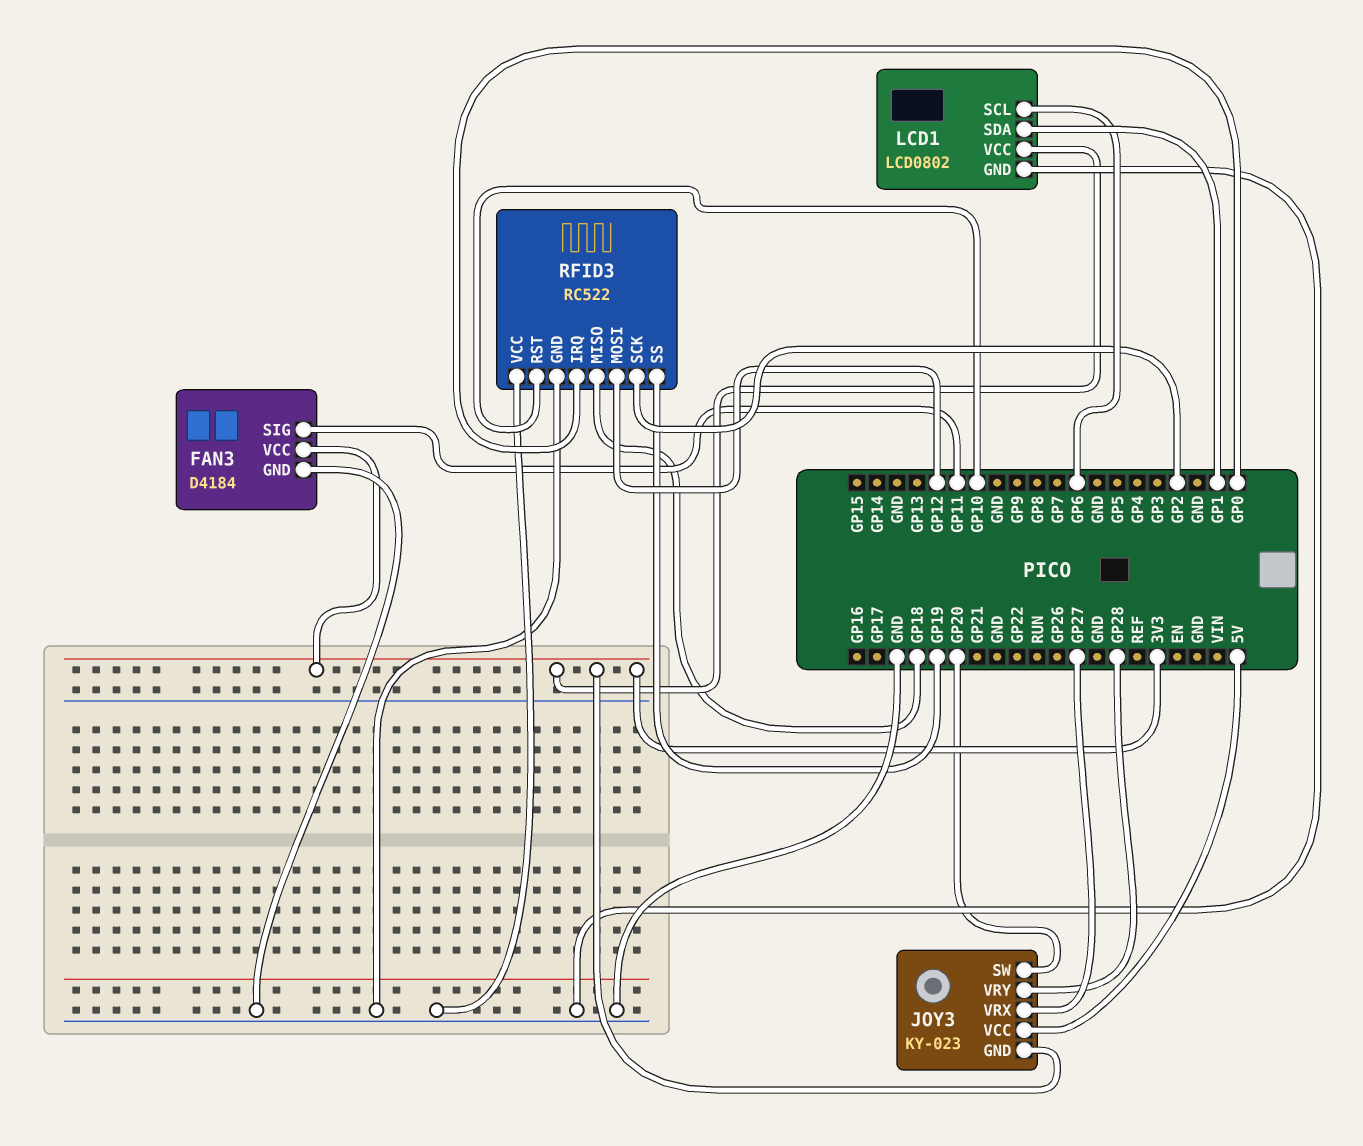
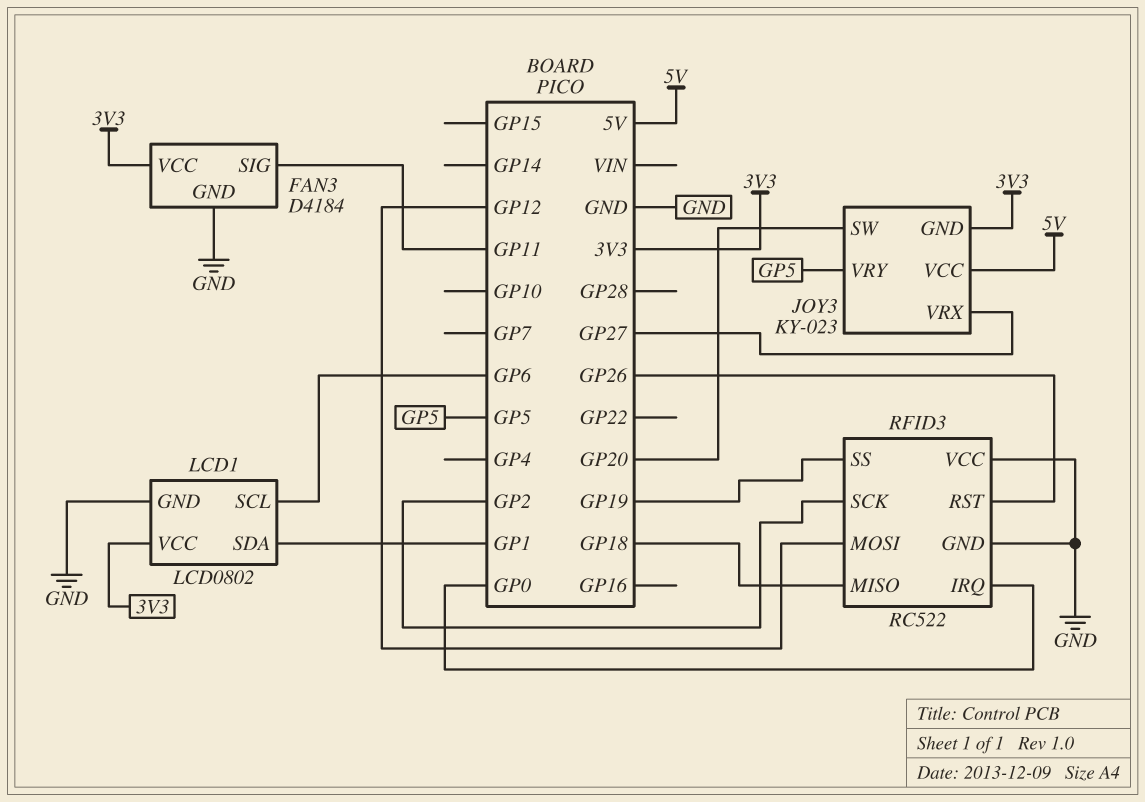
JOY3 pin VRY: GP28 -> GP5
RFID3 pin RST: GP10 -> GP26

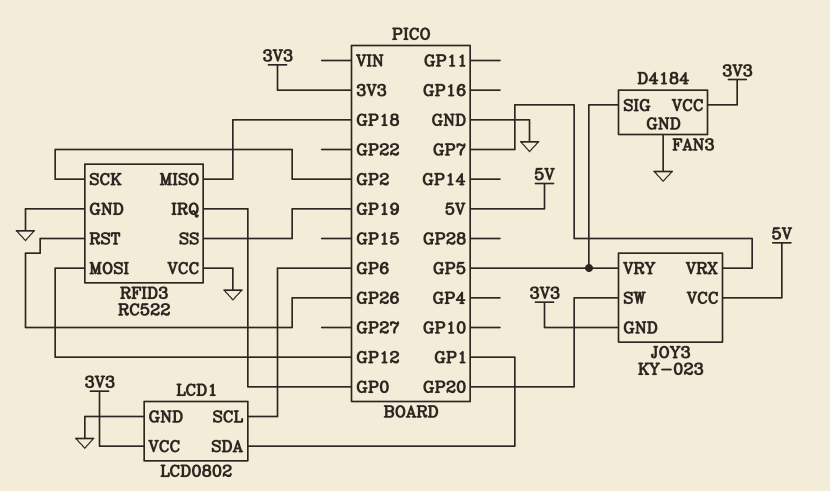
FAN3 pin SIG: GP11 -> GP5
JOY3 pin VRX: GP27 -> GP7

